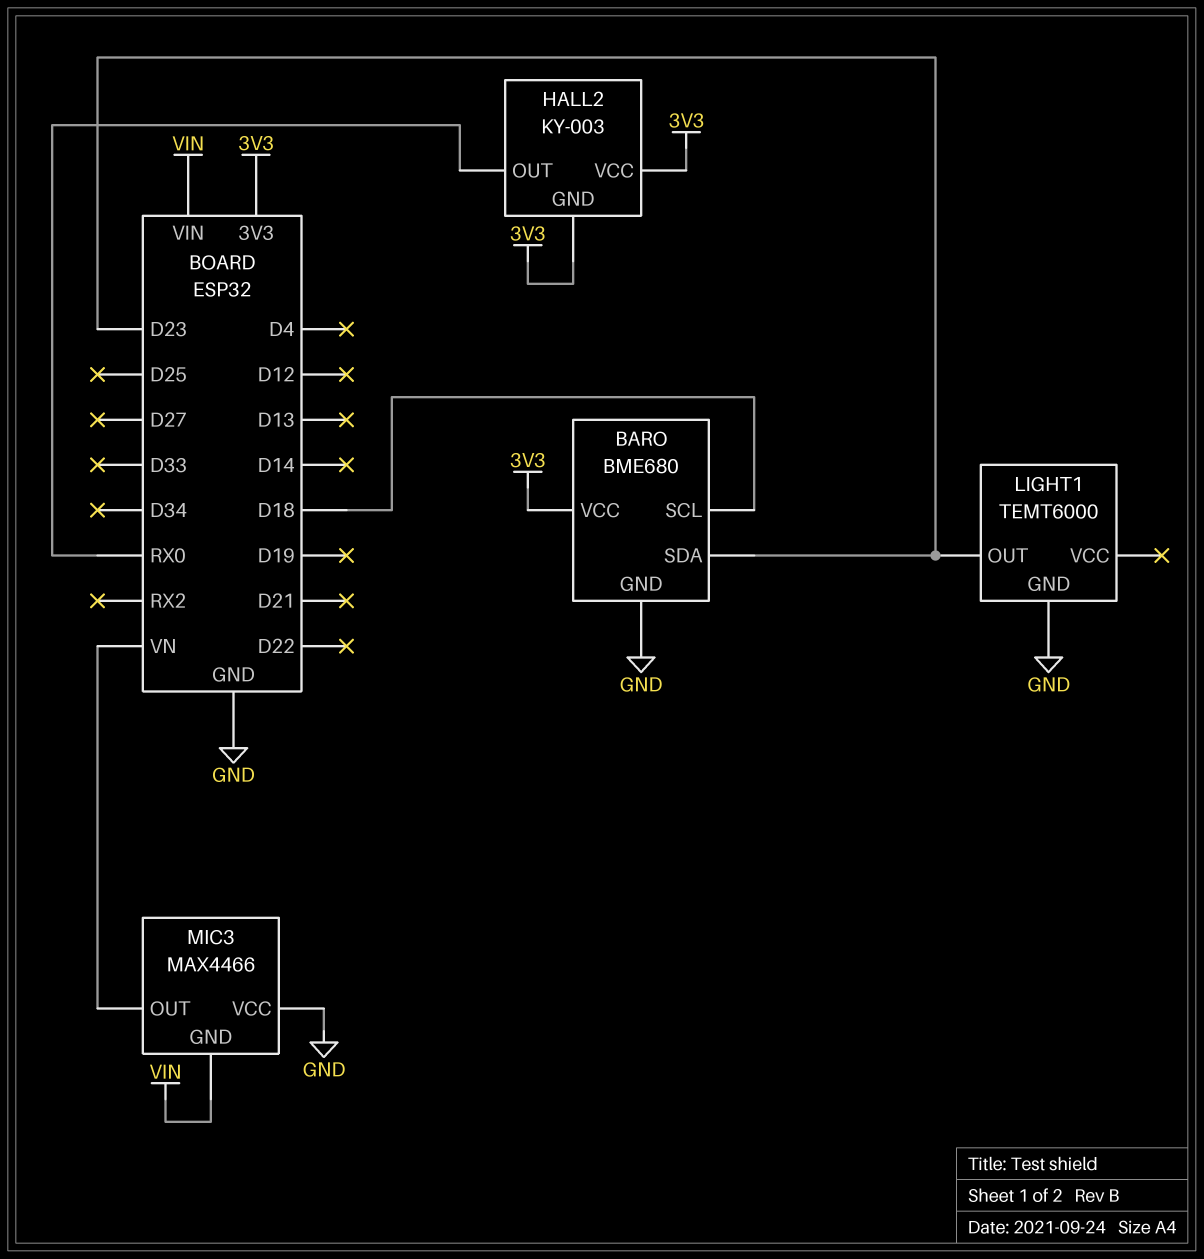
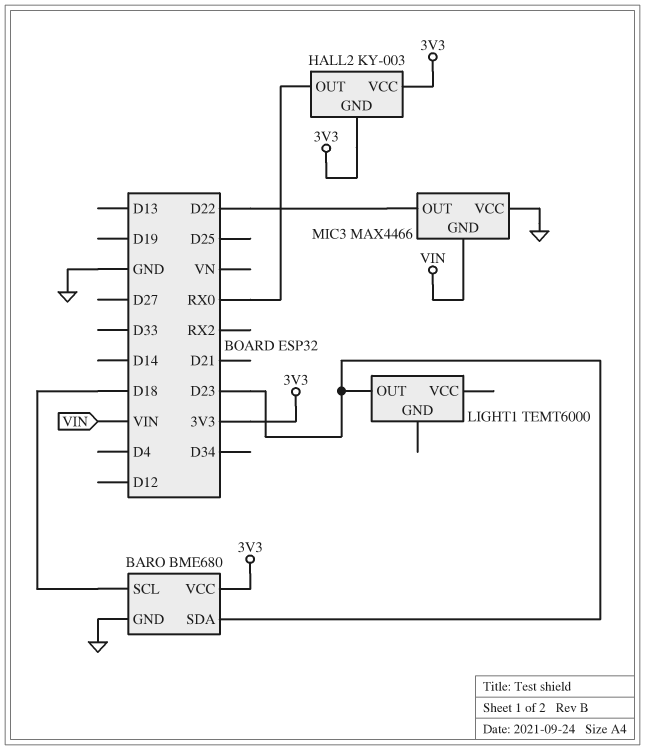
LIGHT1 pin GND: GND -> none
MIC3 pin OUT: VN -> D22

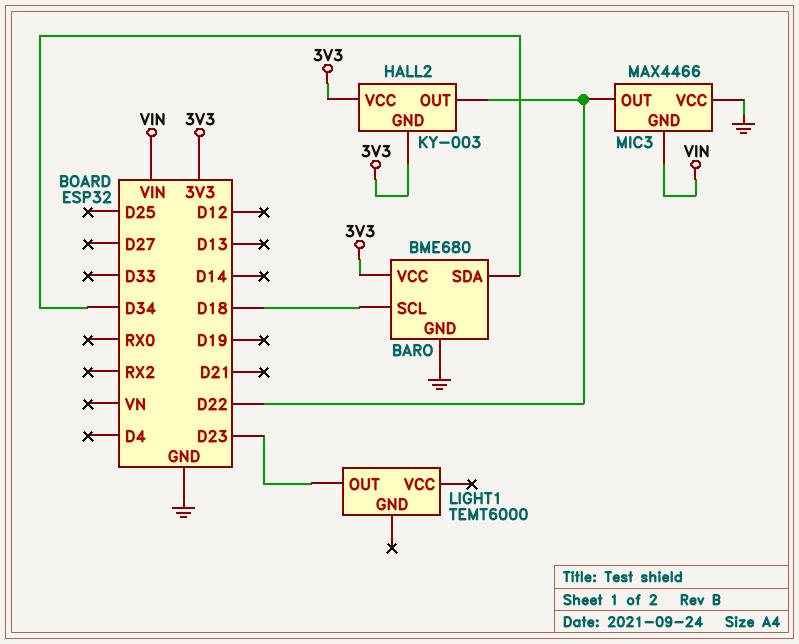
BARO pin SDA: D23 -> D34
HALL2 pin OUT: RX0 -> D22

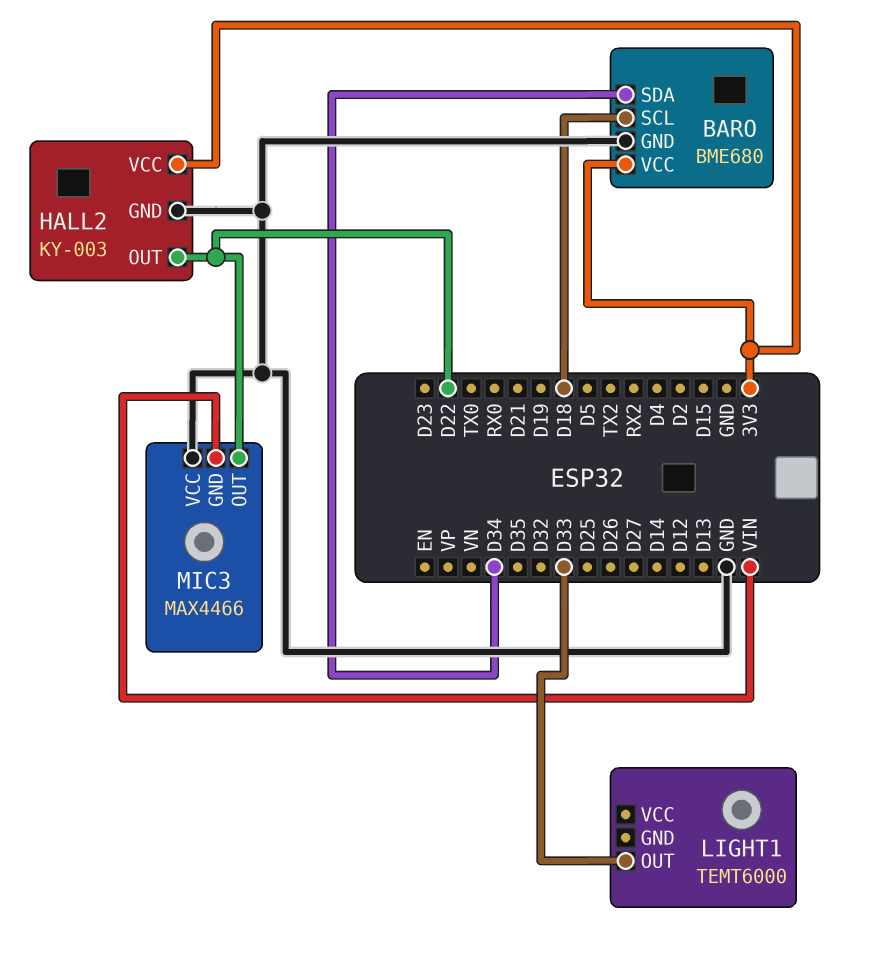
HALL2 pin GND: 3V3 -> GND
LIGHT1 pin OUT: D23 -> D33

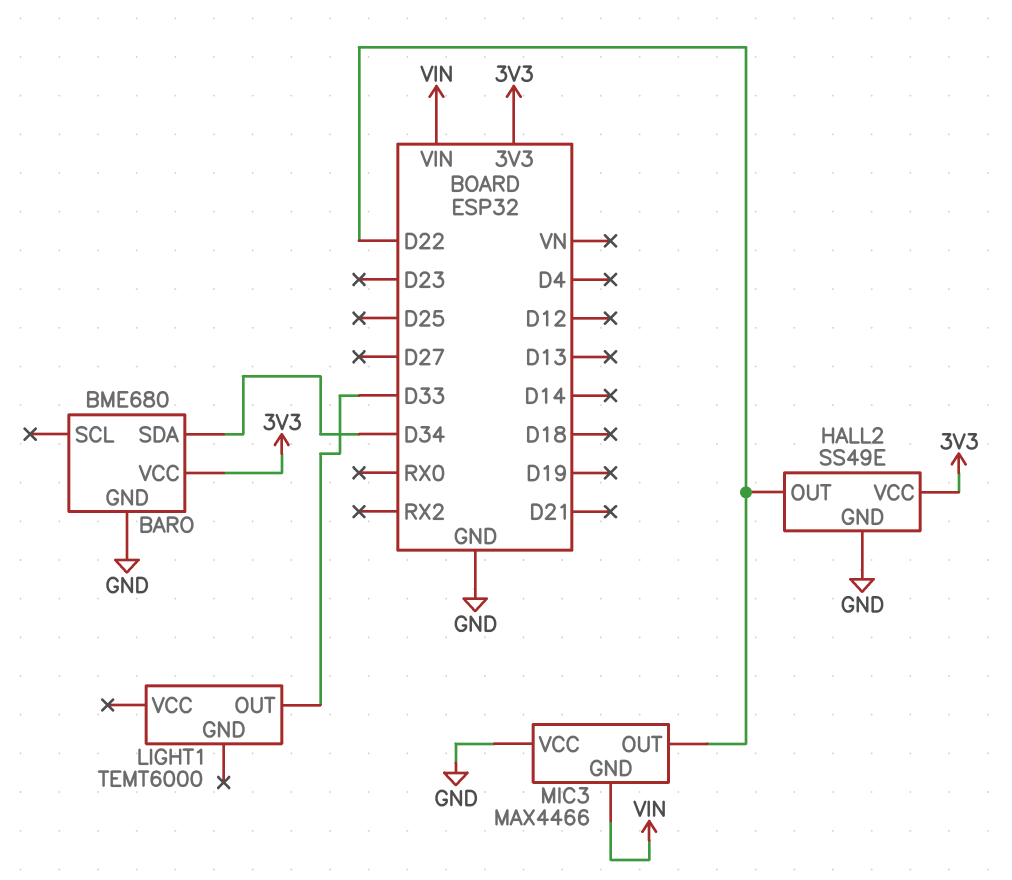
BARO pin SCL: D18 -> none
HALL2: KY-003 -> SS49E

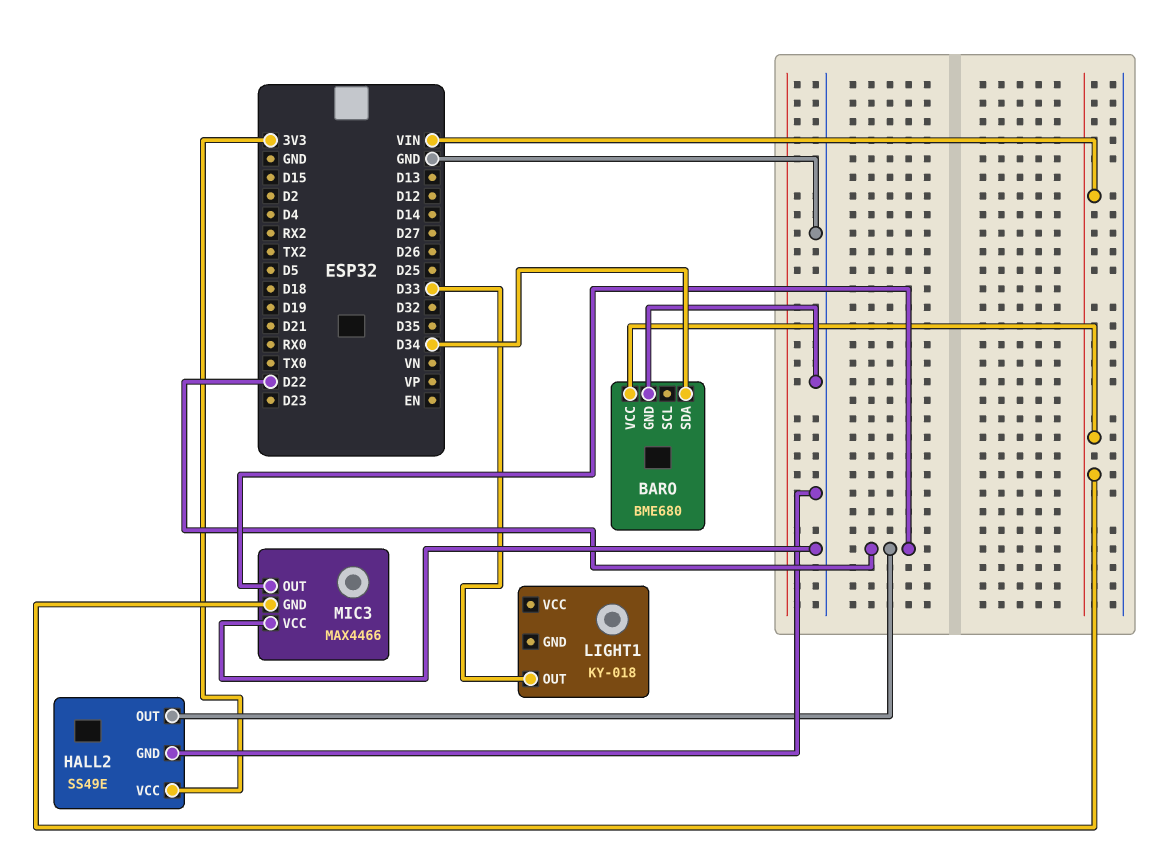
BARO pin VCC: 3V3 -> VIN
LIGHT1: TEMT6000 -> KY-018

